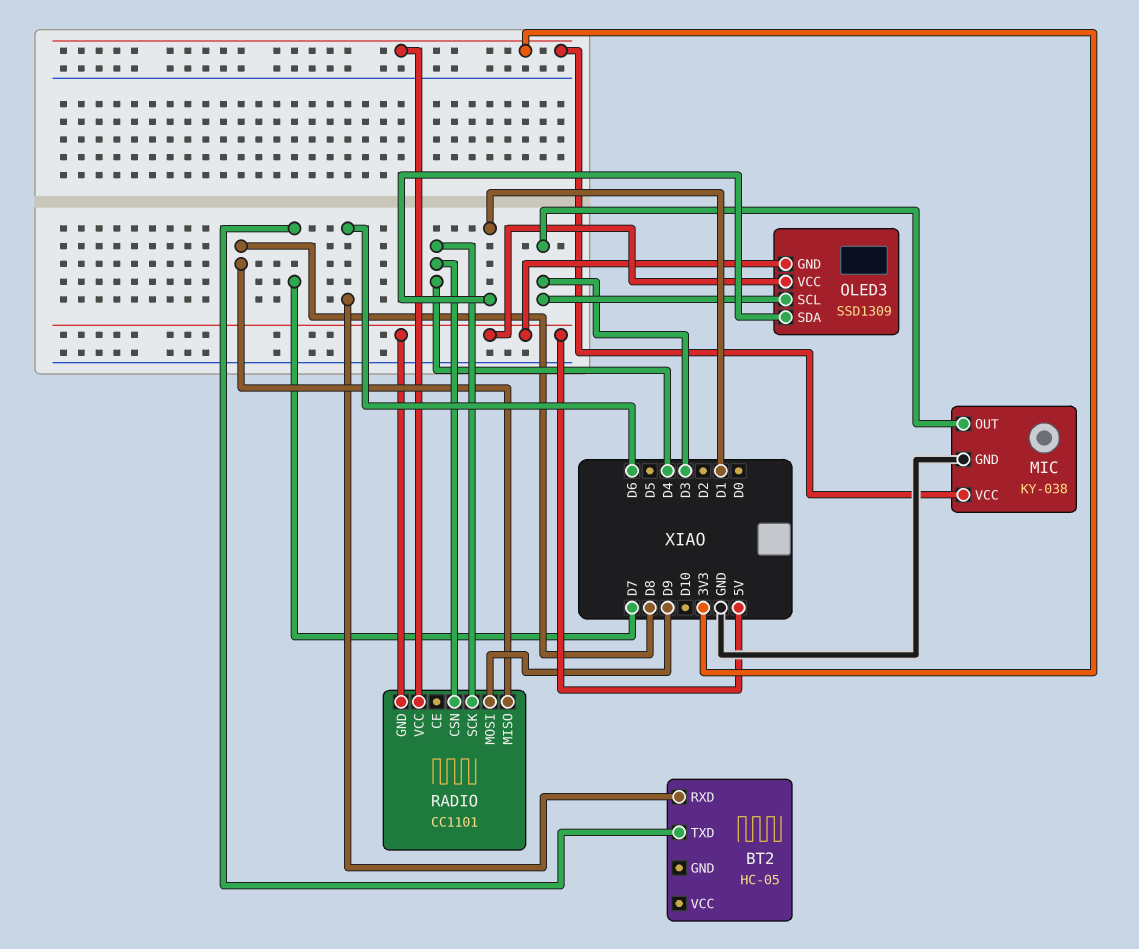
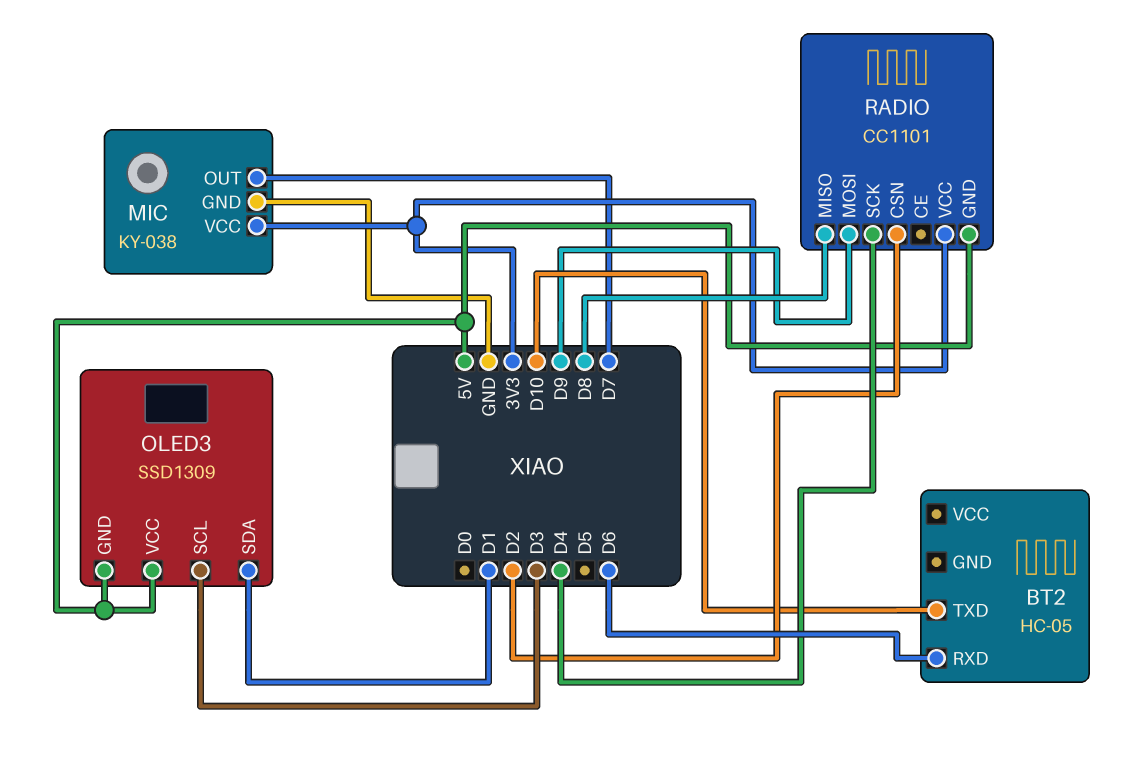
BT2 pin TXD: D7 -> D10
MIC pin OUT: D3 -> D7
RADIO pin CSN: D4 -> D2

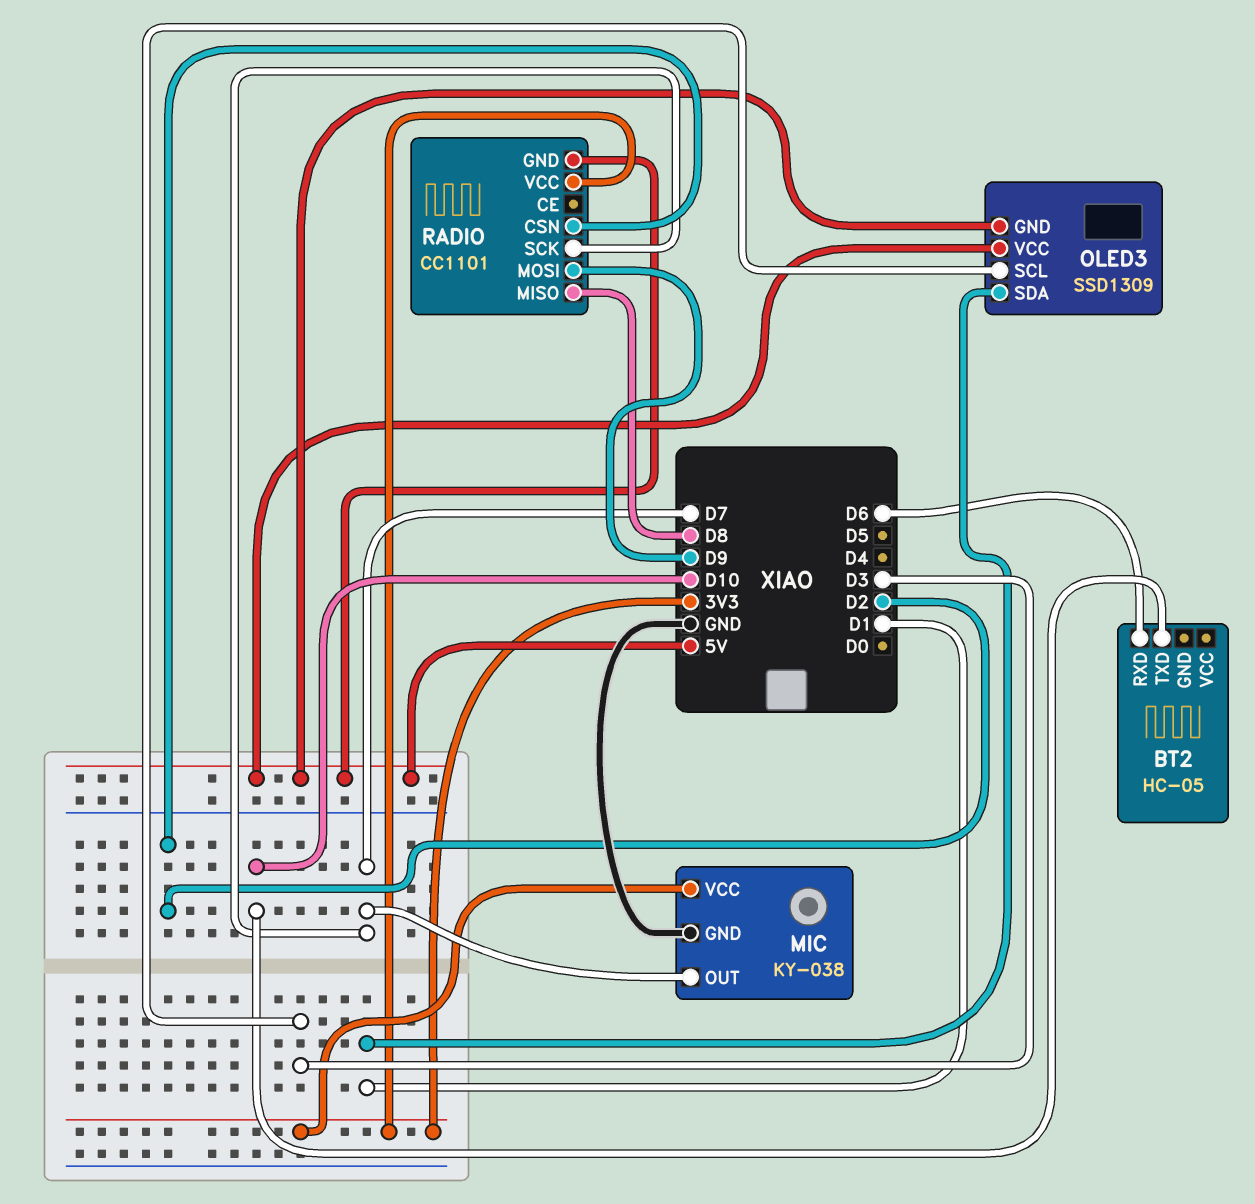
RADIO pin SCK: D4 -> D7

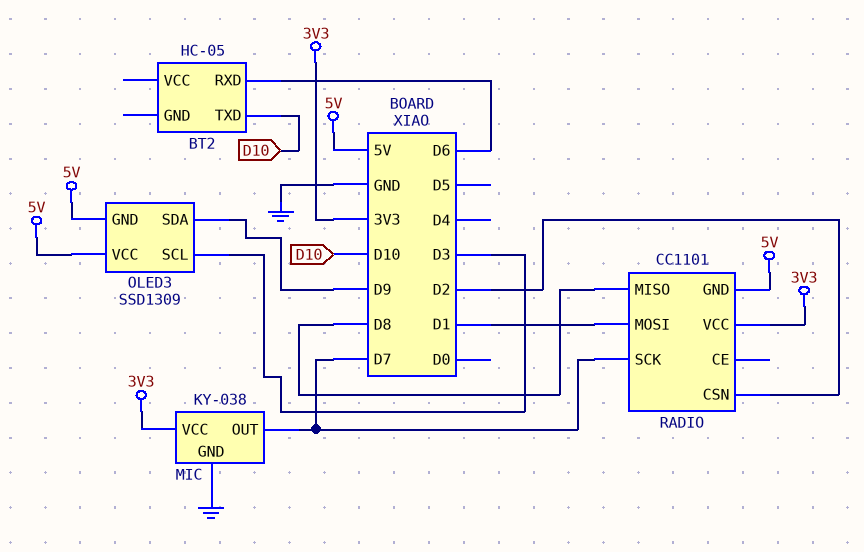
OLED3 pin SDA: D1 -> D9
RADIO pin MOSI: D9 -> D1

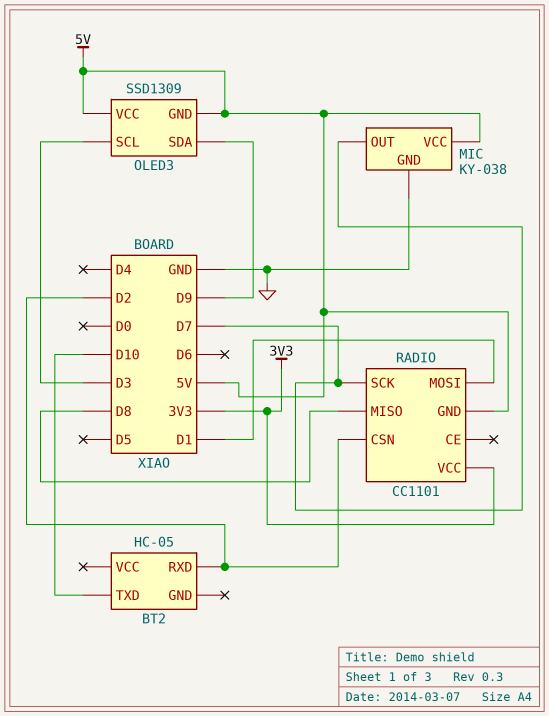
BT2 pin RXD: D6 -> D2
MIC pin VCC: 3V3 -> 5V

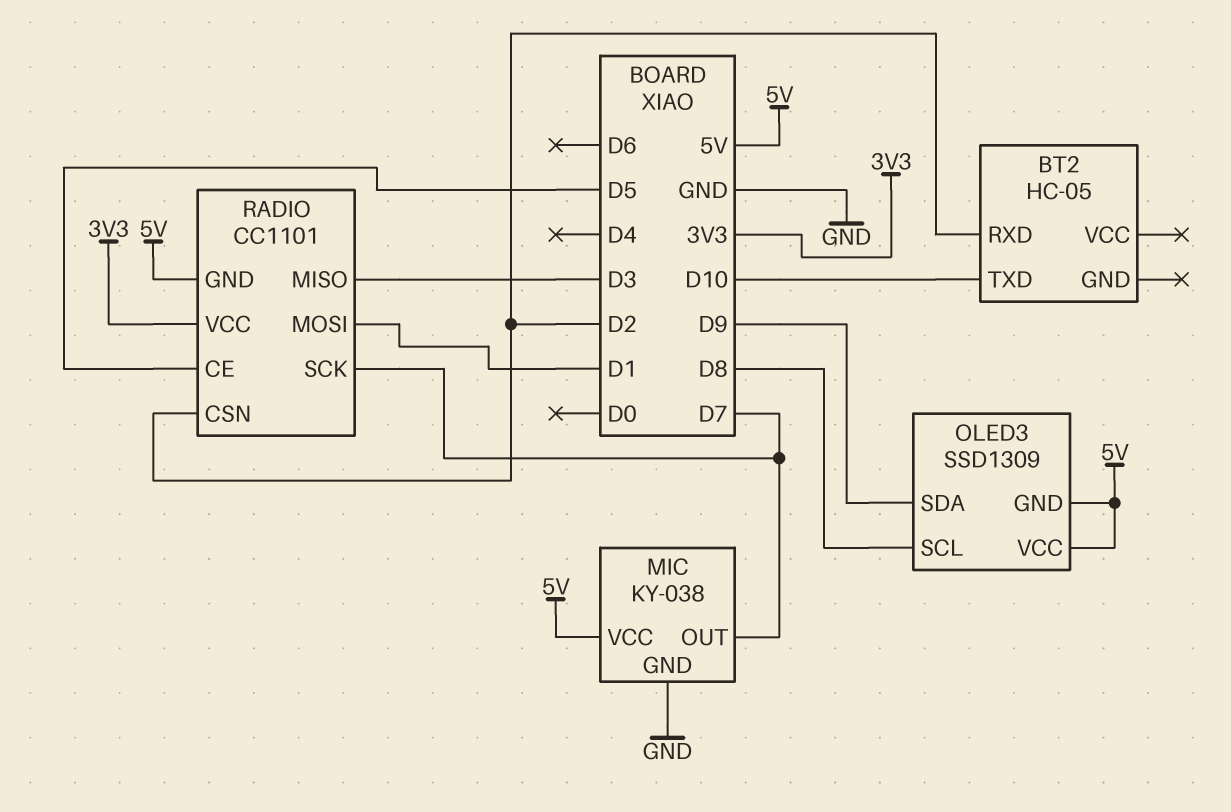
OLED3 pin SCL: D3 -> D8
RADIO pin CE: none -> D5
RADIO pin MISO: D8 -> D3

